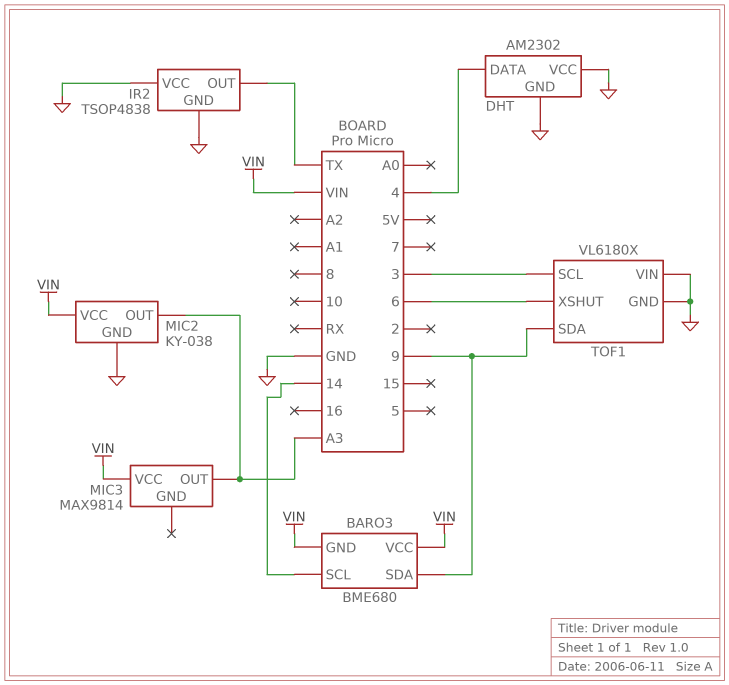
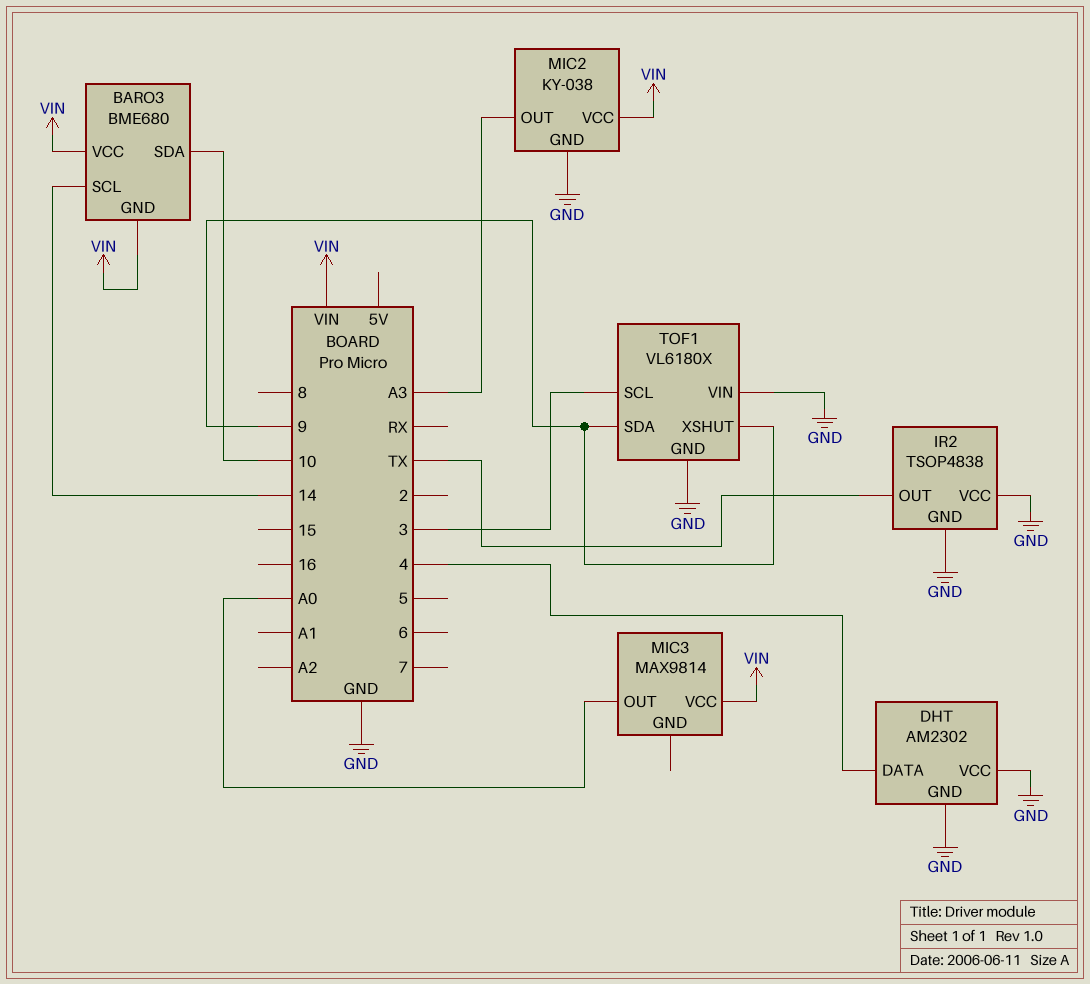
BARO3 pin SDA: 9 -> 10
MIC3 pin OUT: A3 -> A0
TOF1 pin XSHUT: 6 -> 9

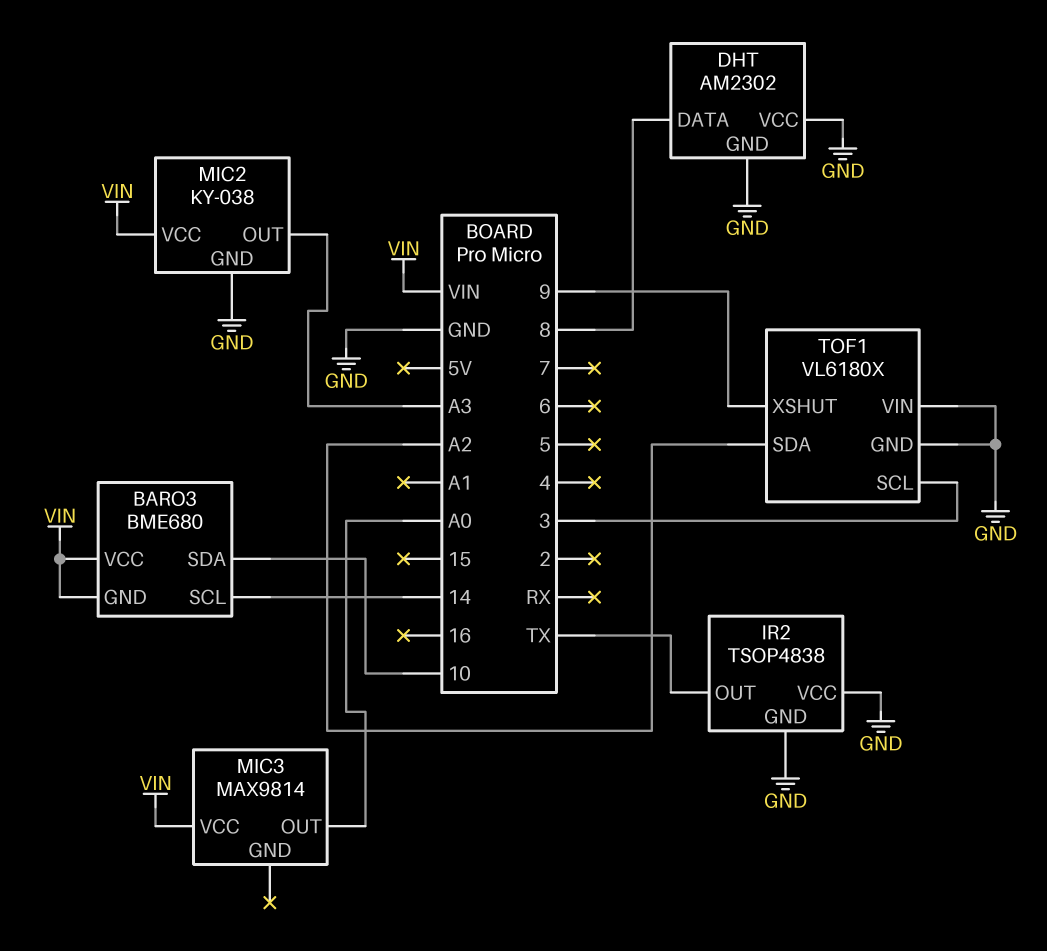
DHT pin DATA: 4 -> 8
TOF1 pin SDA: 9 -> A2

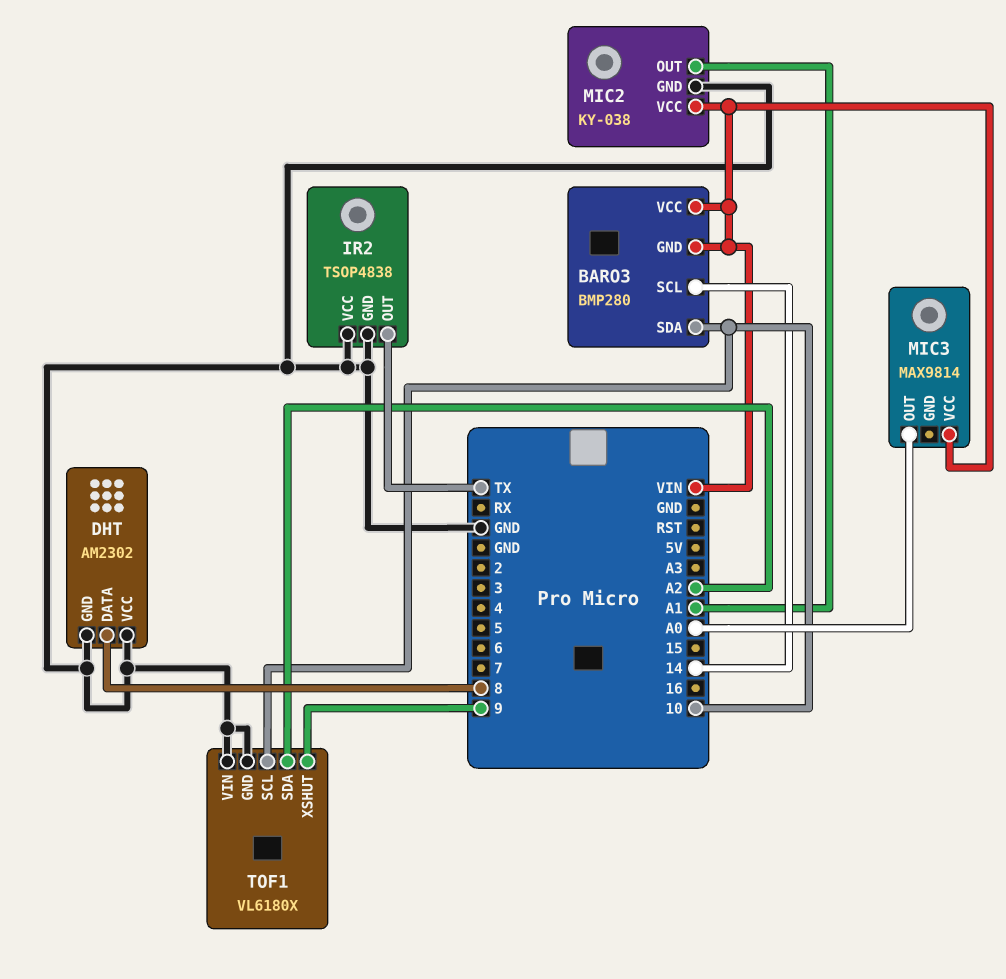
BARO3: BME680 -> BMP280
MIC2 pin OUT: A3 -> A1
TOF1 pin SCL: 3 -> 10

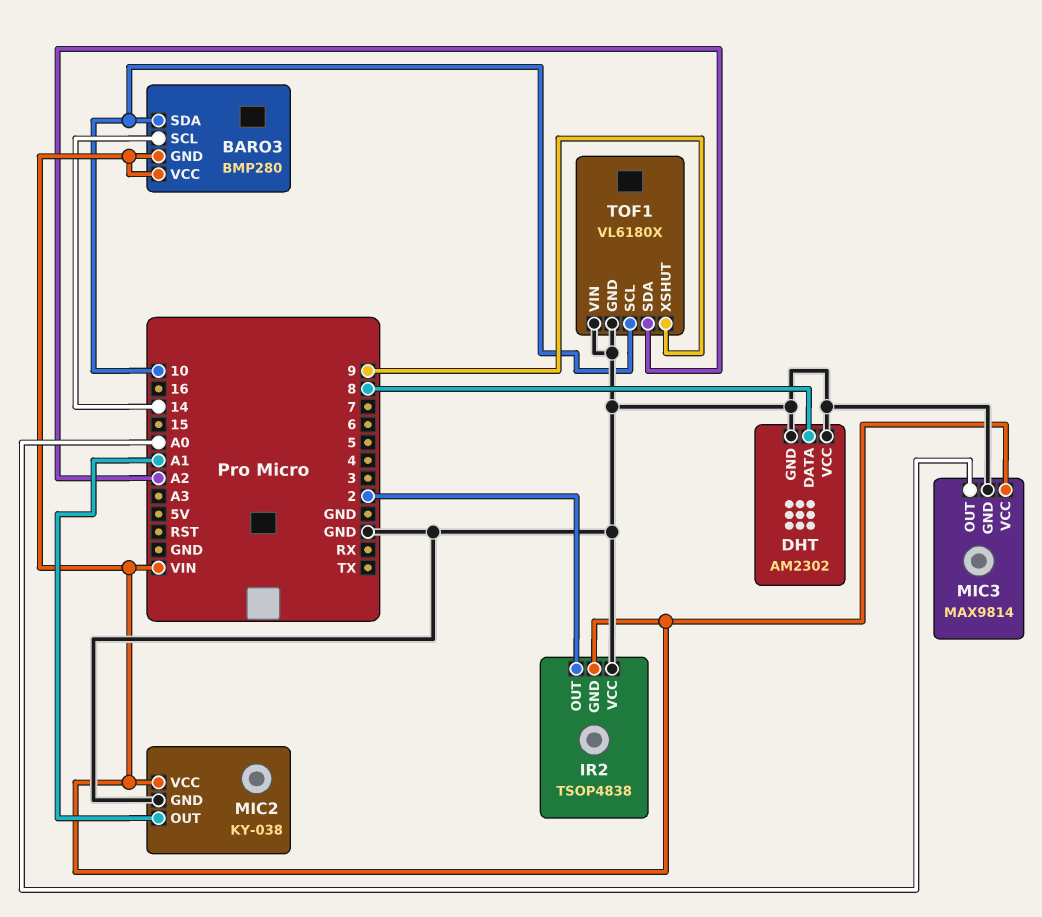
IR2 pin GND: GND -> VIN
IR2 pin OUT: TX -> 2
MIC3 pin GND: none -> GND

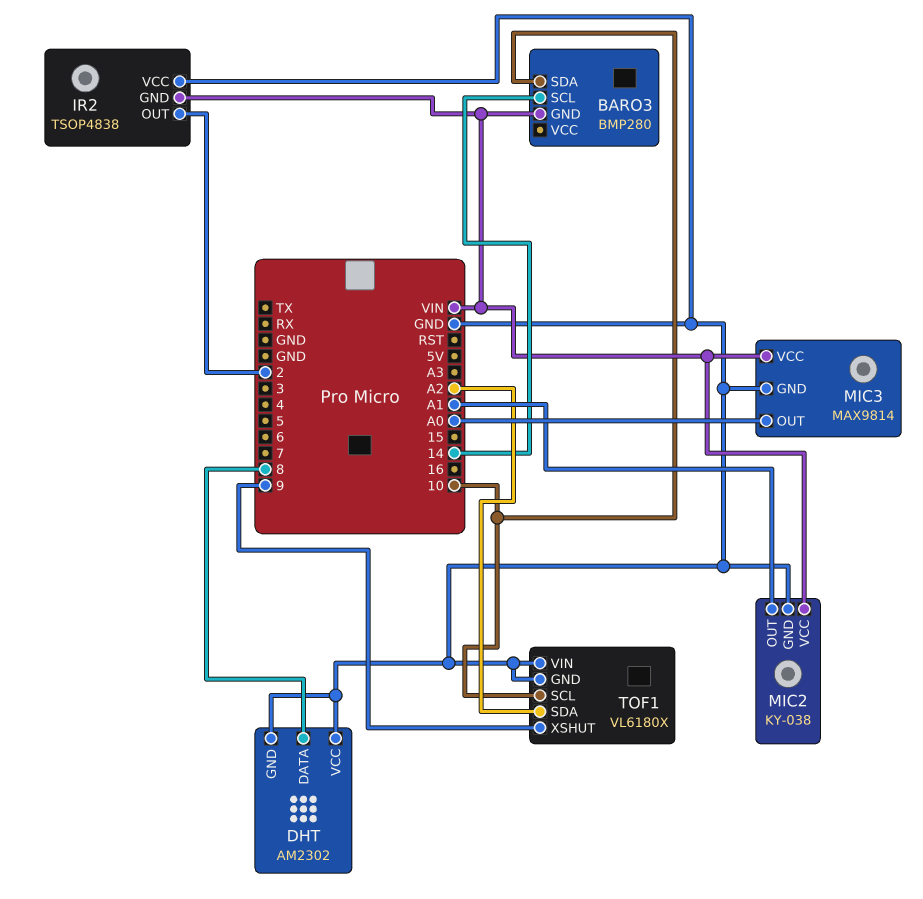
BARO3 pin VCC: VIN -> none

